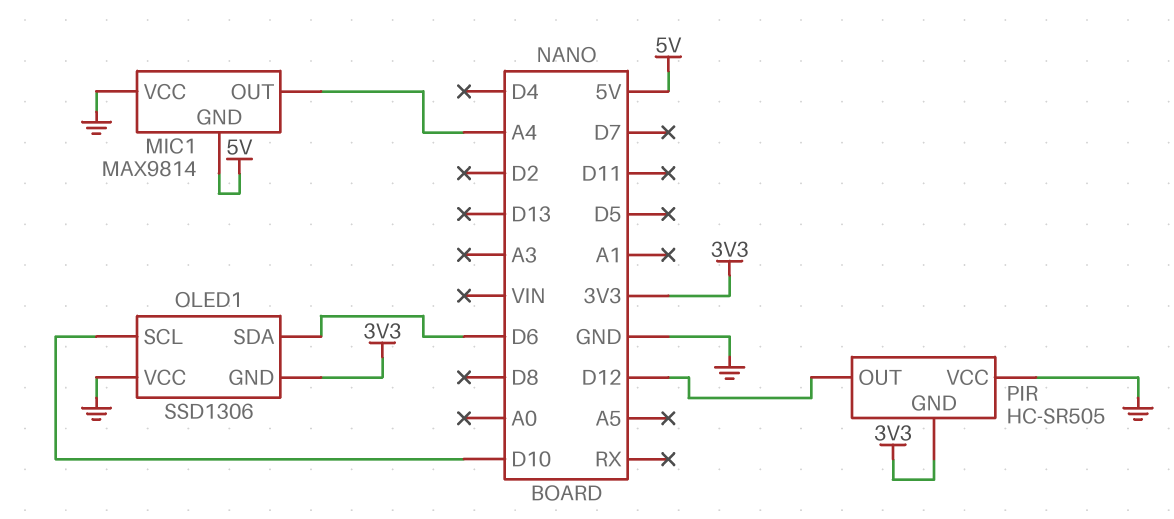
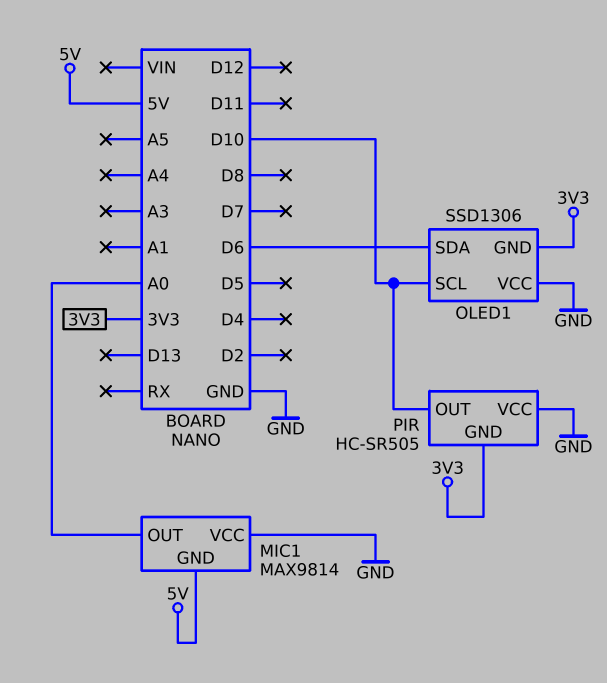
MIC1 pin OUT: A4 -> A0
PIR pin OUT: D12 -> D10

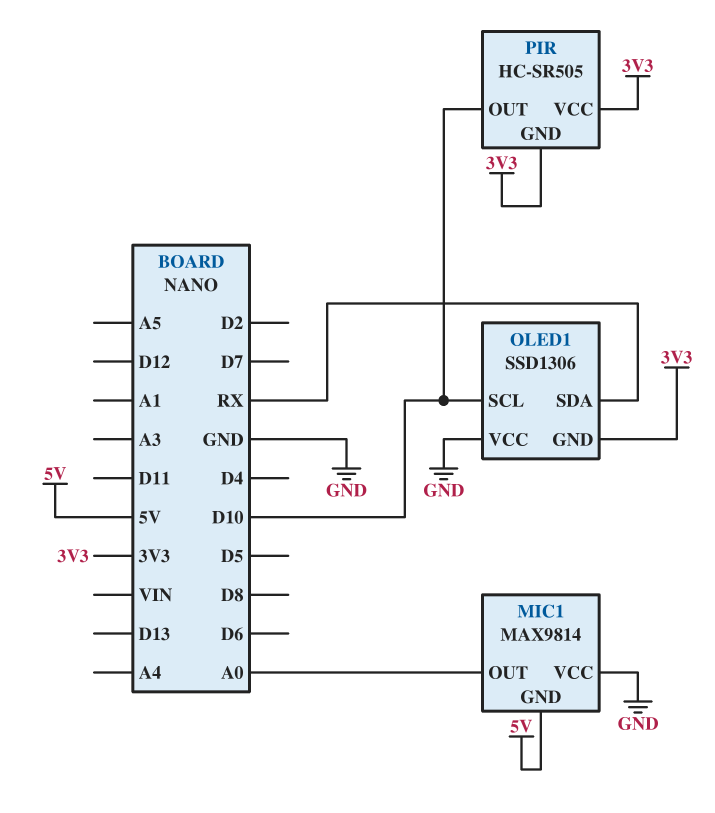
OLED1 pin SDA: D6 -> RX
PIR pin VCC: GND -> 3V3

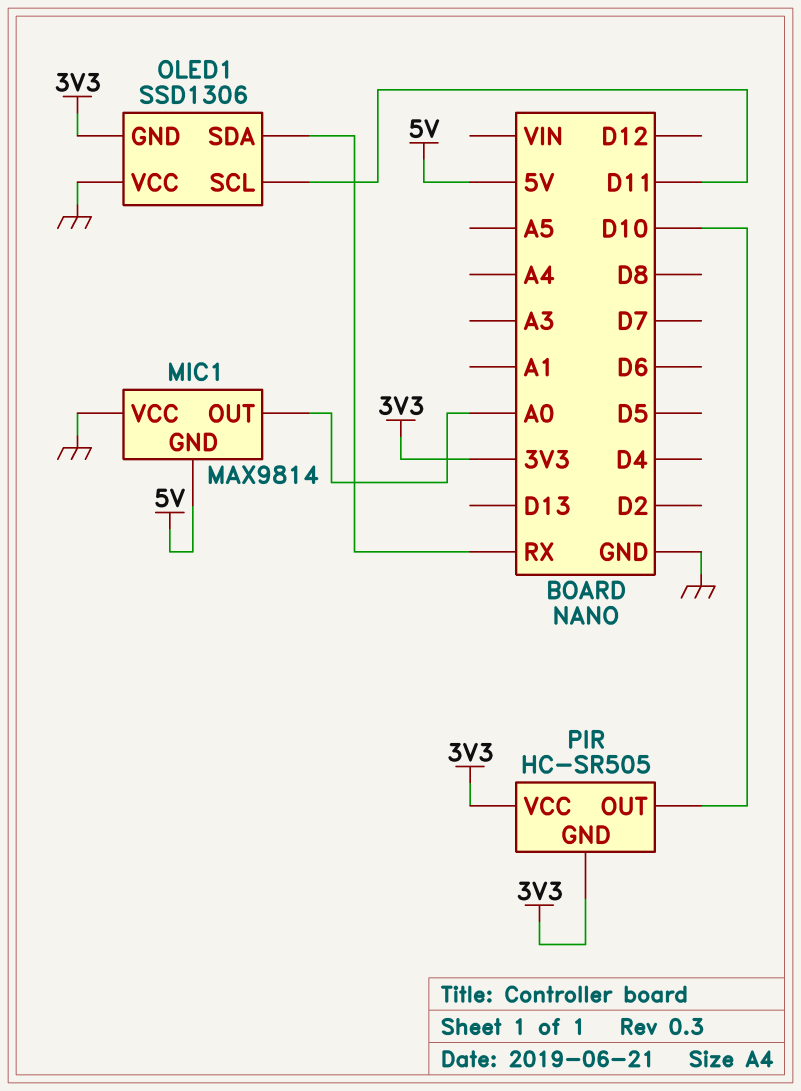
OLED1 pin SCL: D10 -> D11

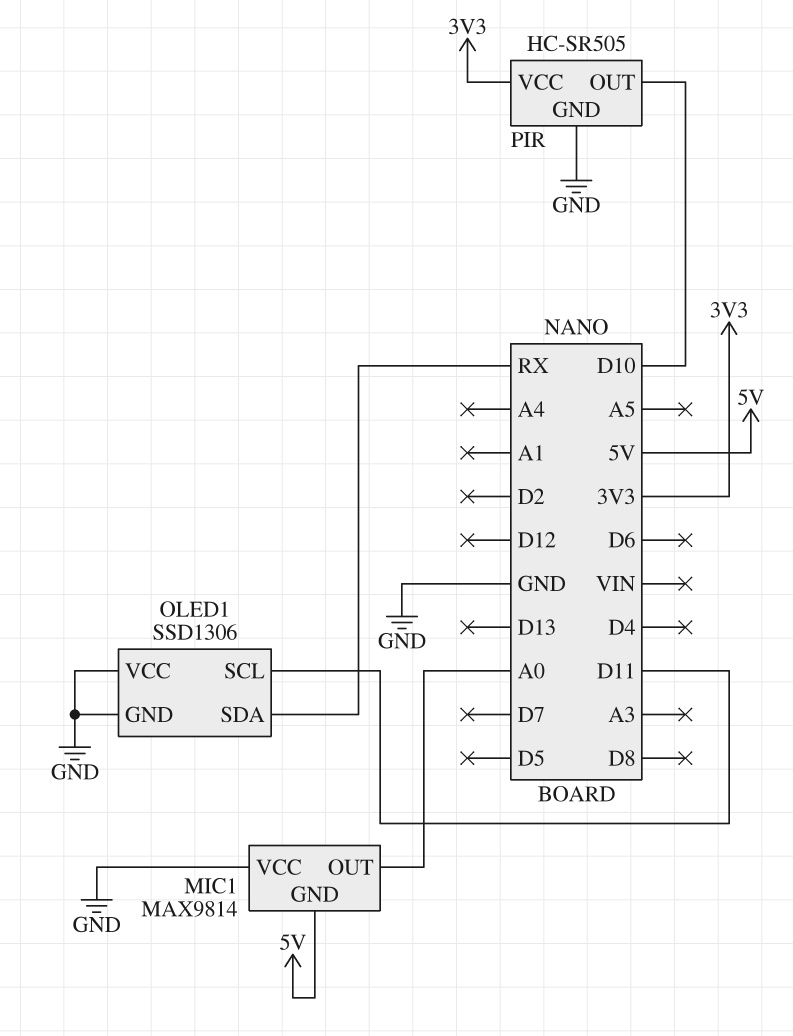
OLED1 pin GND: 3V3 -> GND
PIR pin GND: 3V3 -> GND

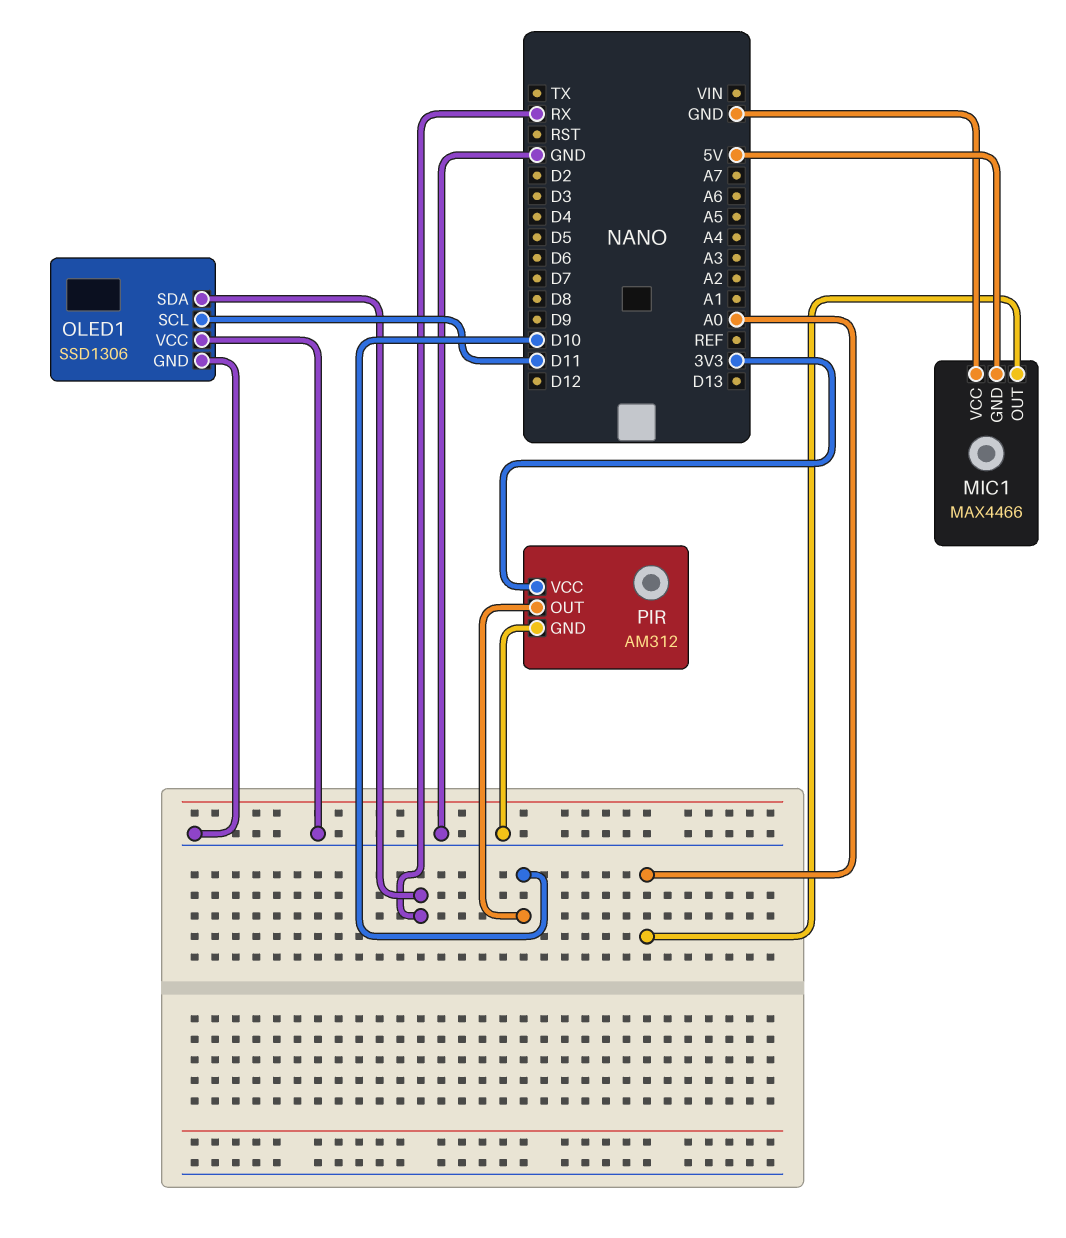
MIC1: MAX9814 -> MAX4466
PIR: HC-SR505 -> AM312

